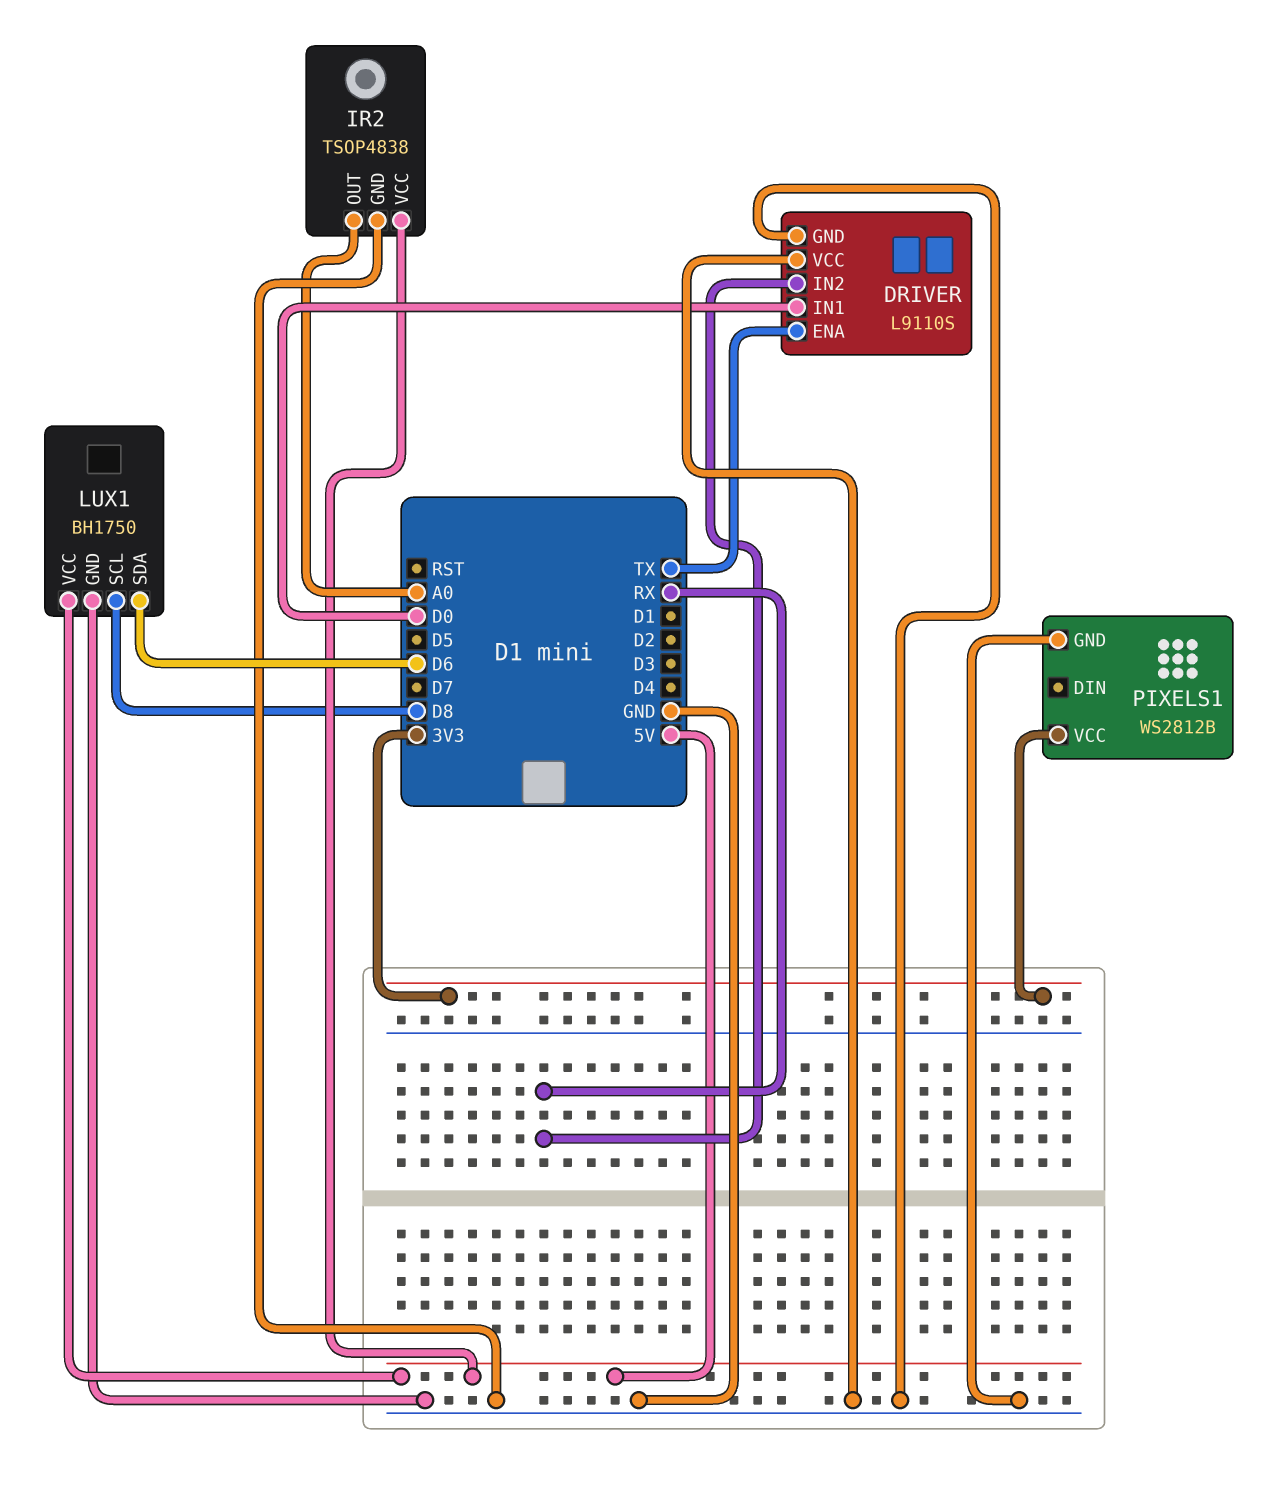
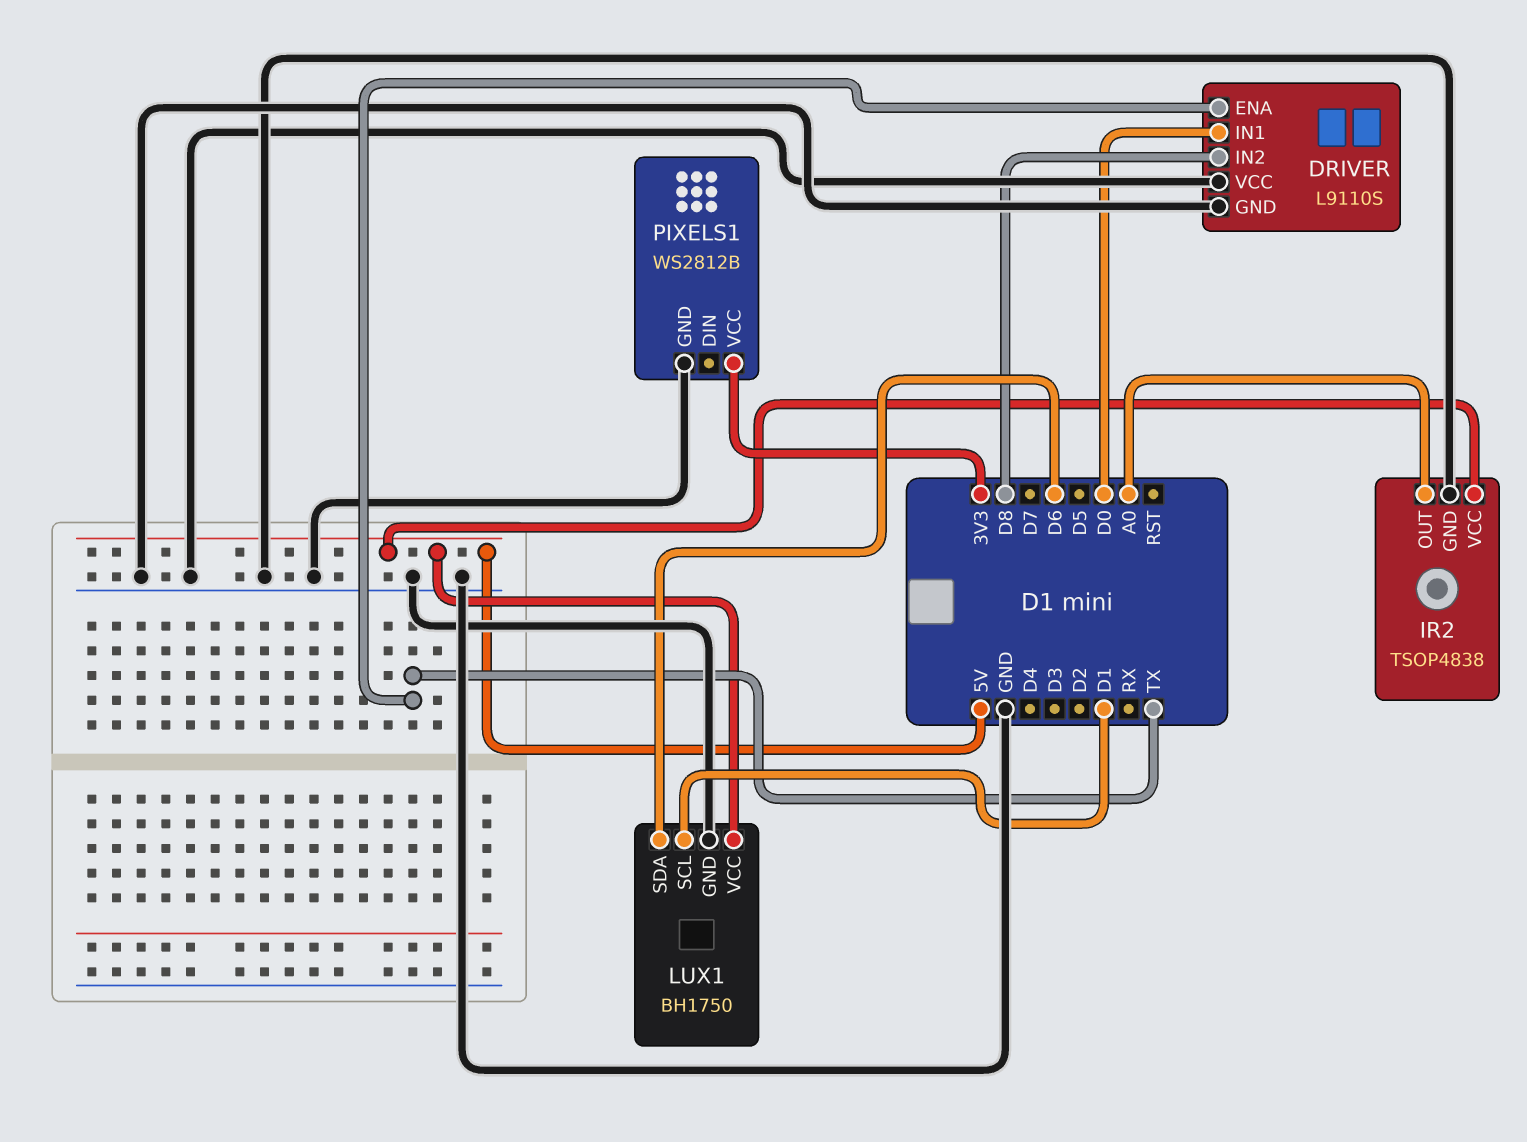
DRIVER pin IN2: RX -> D8
LUX1 pin SCL: D8 -> D1

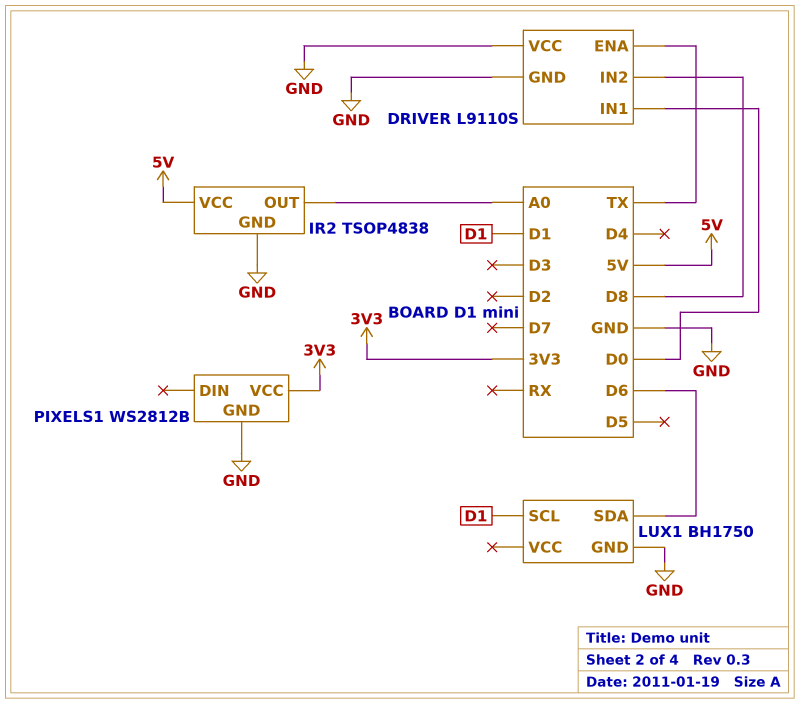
LUX1 pin VCC: 5V -> none

